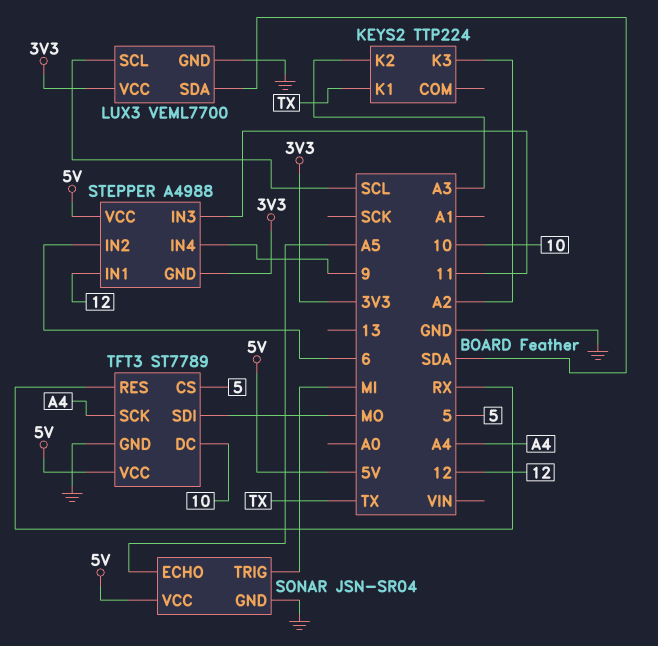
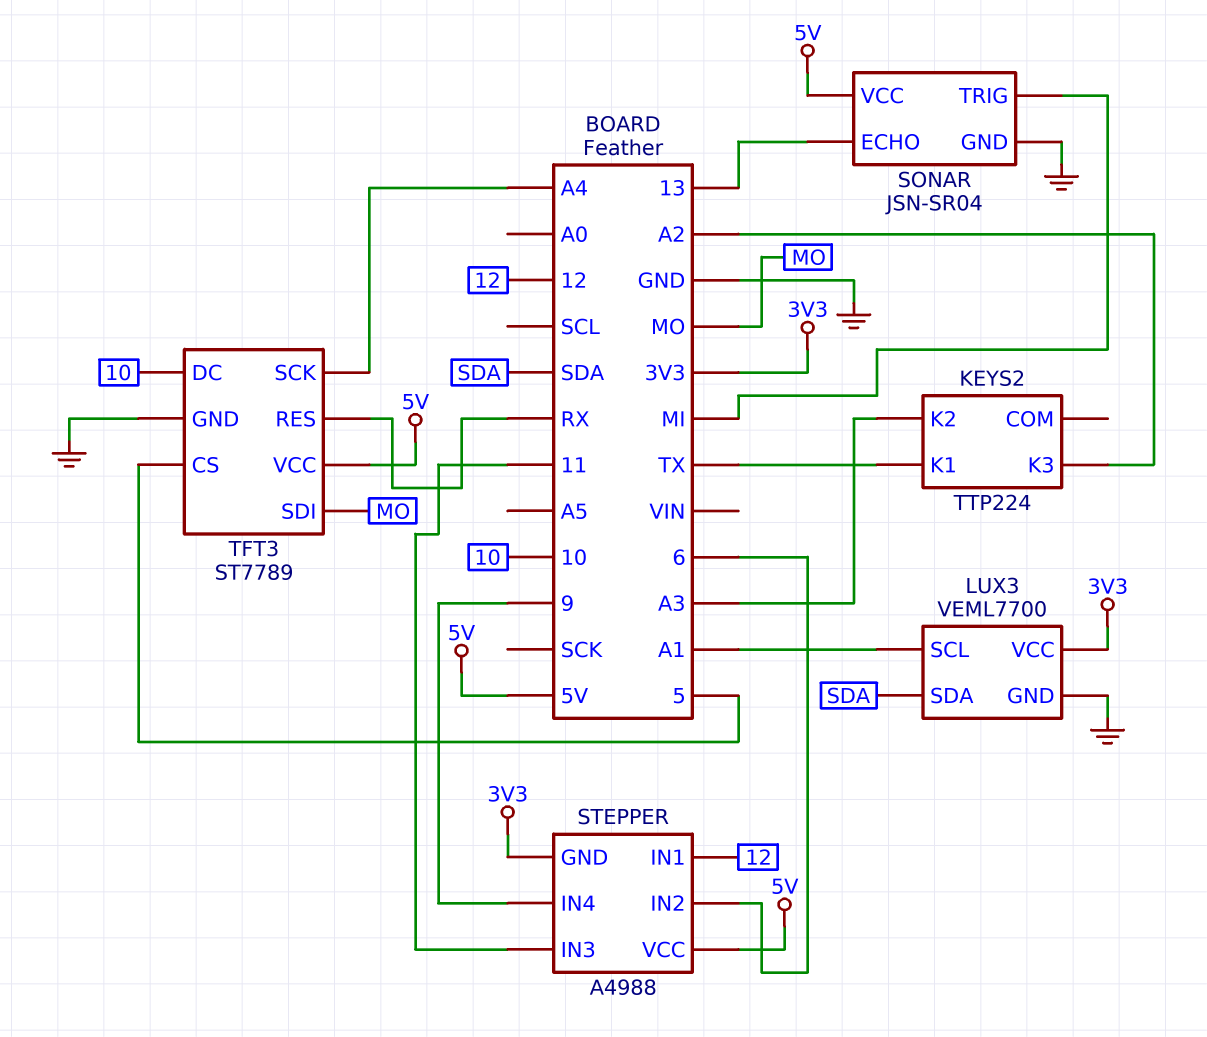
LUX3 pin SCL: SCL -> A1
SONAR pin ECHO: A5 -> 13

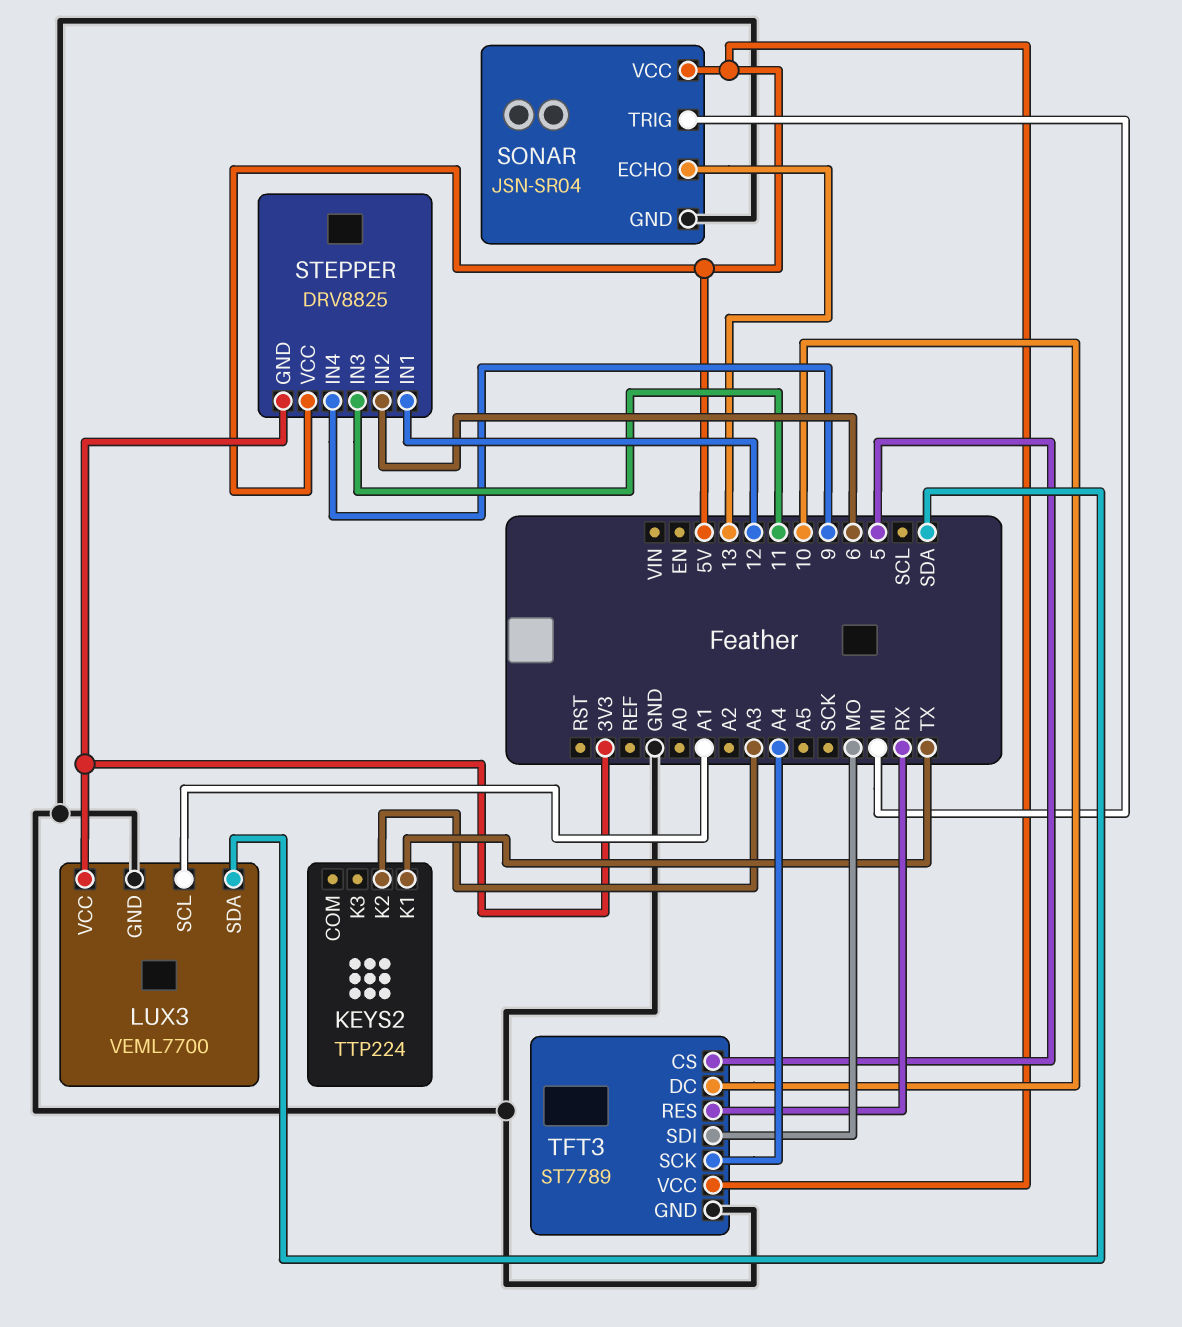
KEYS2 pin K3: A2 -> none
STEPPER: A4988 -> DRV8825

